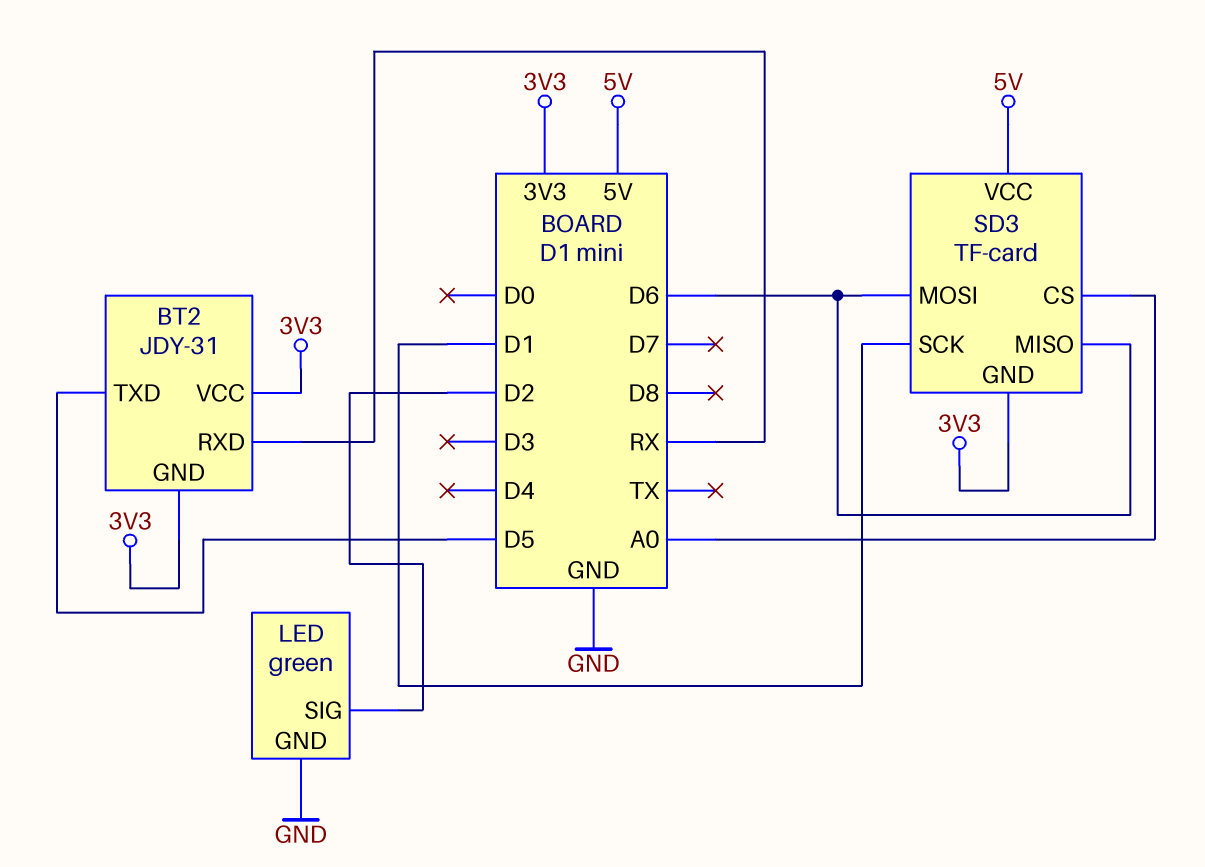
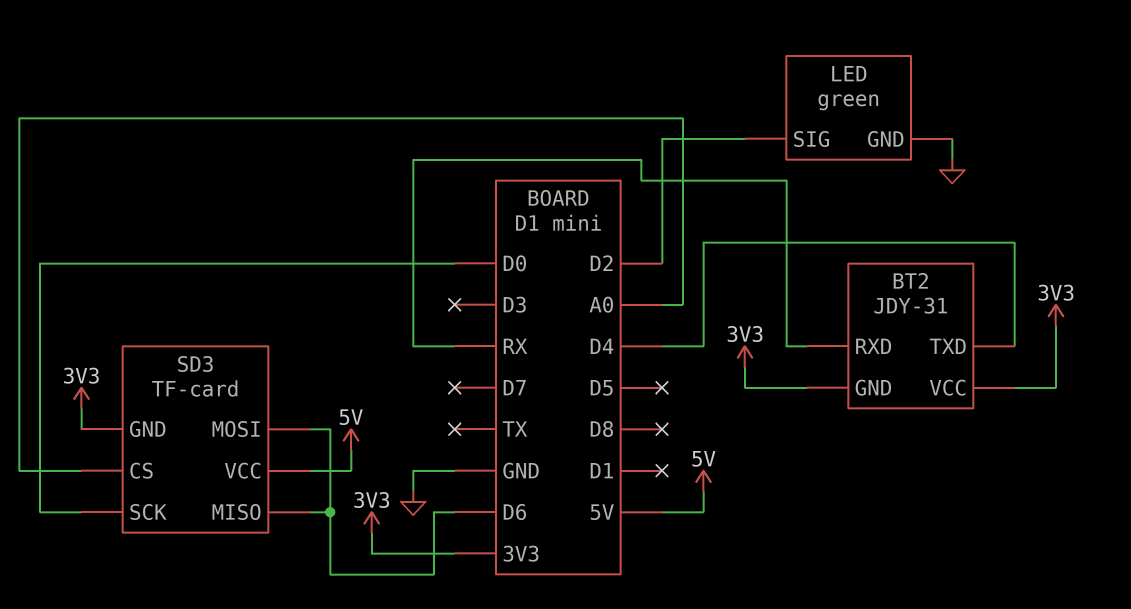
BT2 pin TXD: D5 -> D4
SD3 pin SCK: D1 -> D0

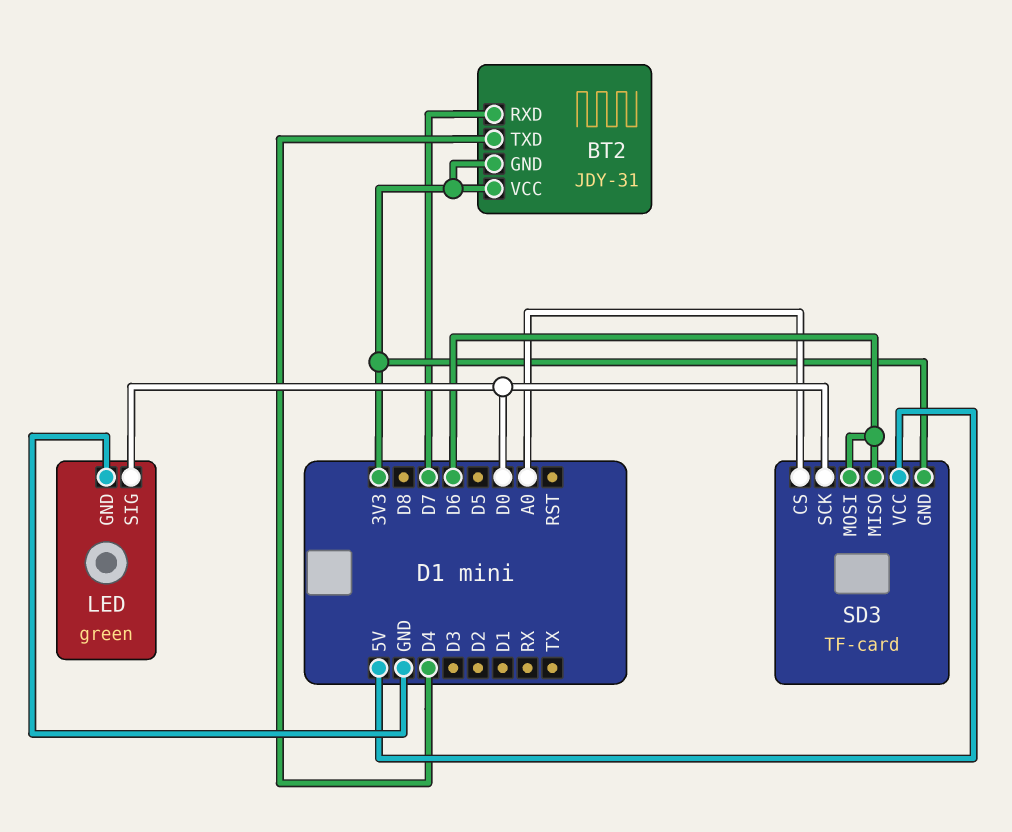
BT2 pin RXD: RX -> D7
LED pin SIG: D2 -> D0

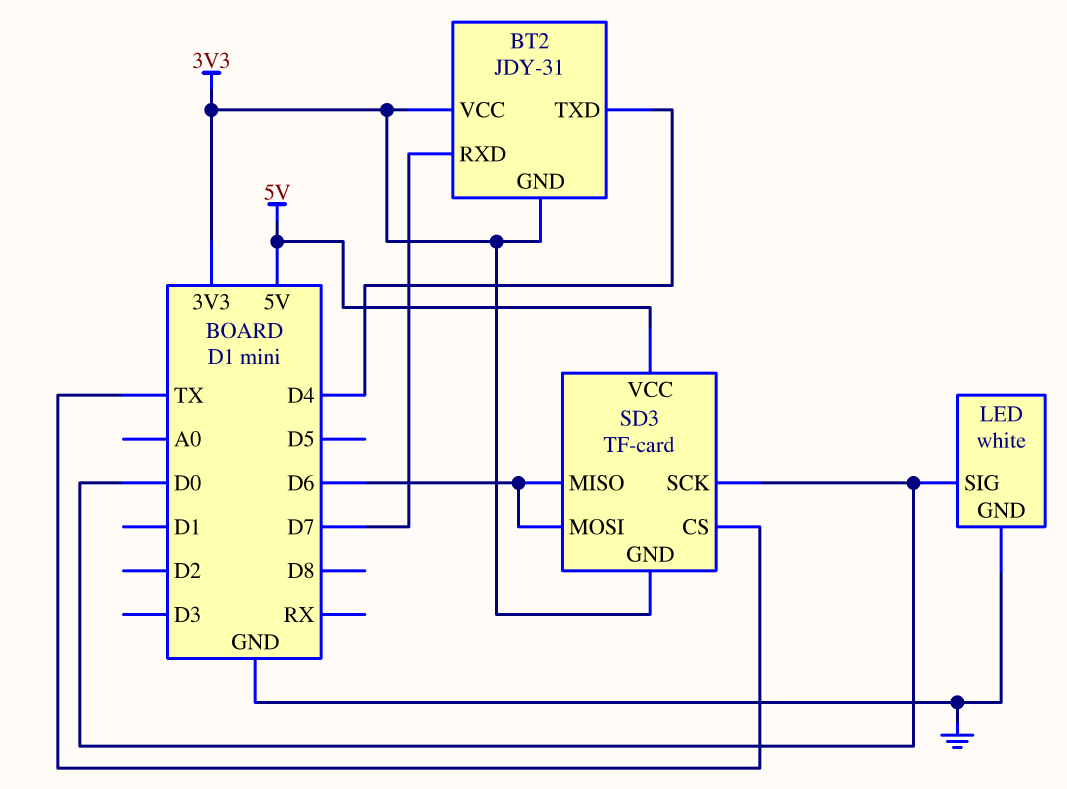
LED: green -> white
SD3 pin CS: A0 -> TX

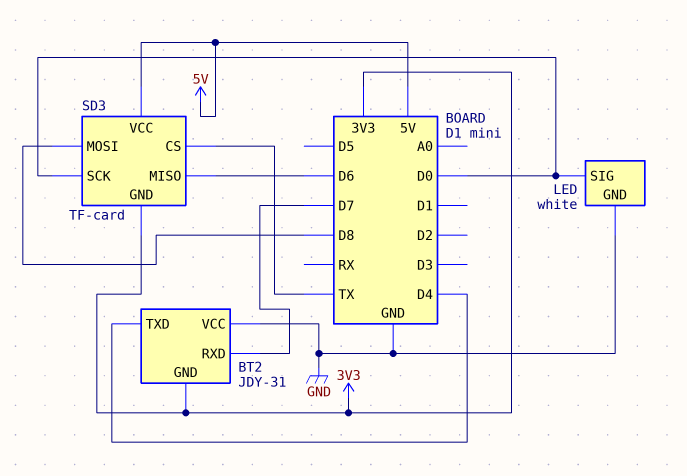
BT2 pin VCC: 3V3 -> GND
SD3 pin MOSI: D6 -> D8

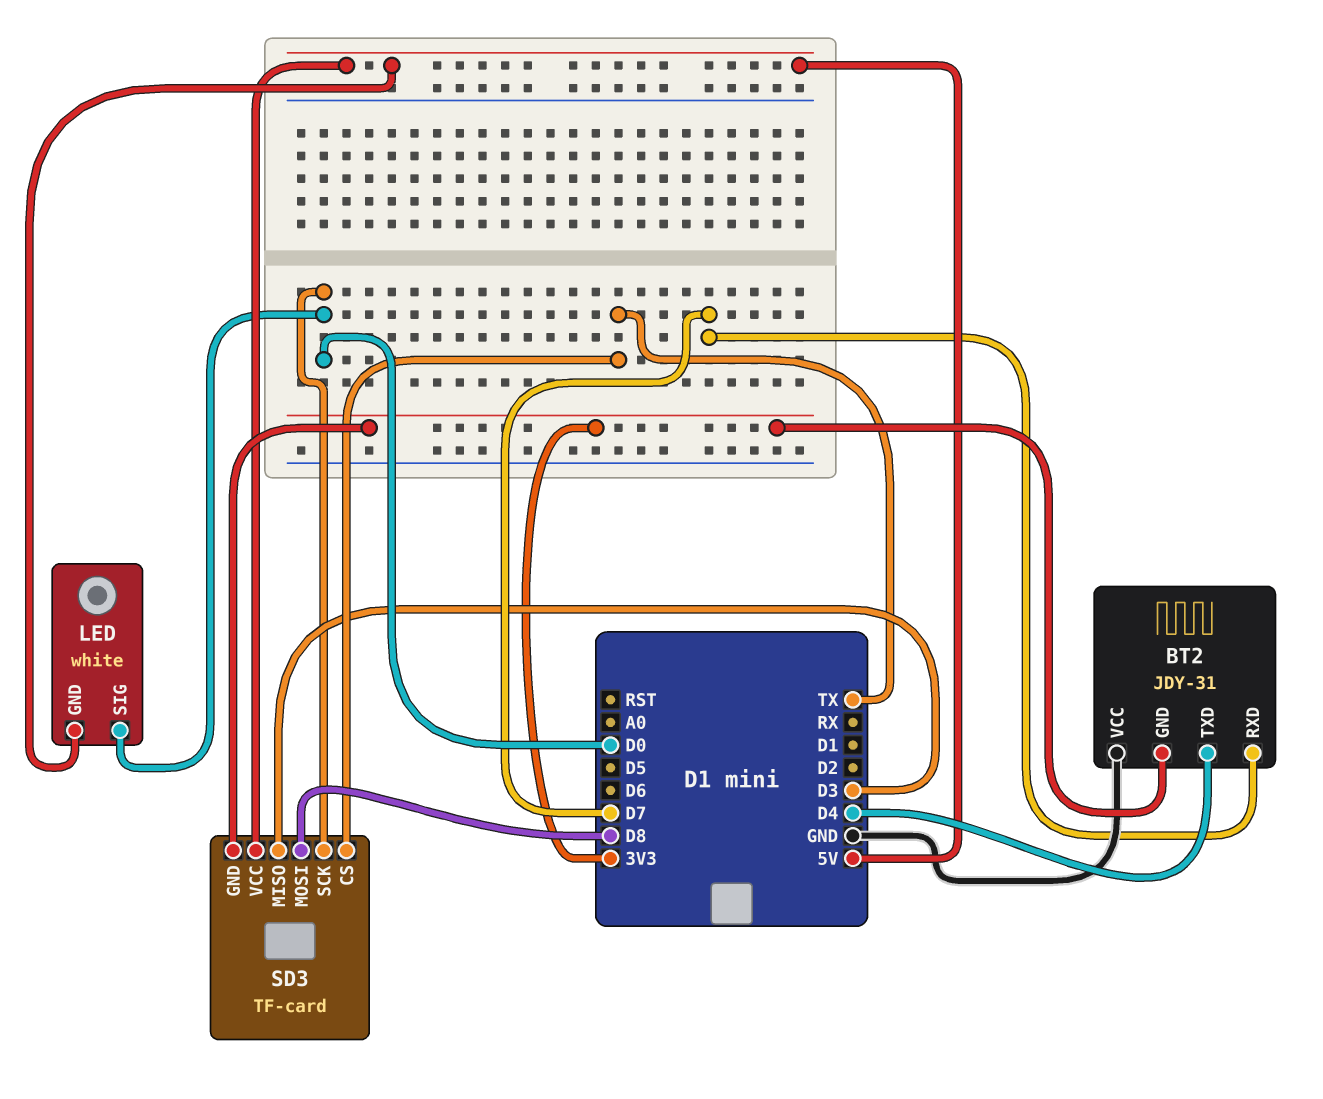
LED pin GND: GND -> 5V
SD3 pin MISO: D6 -> D3

